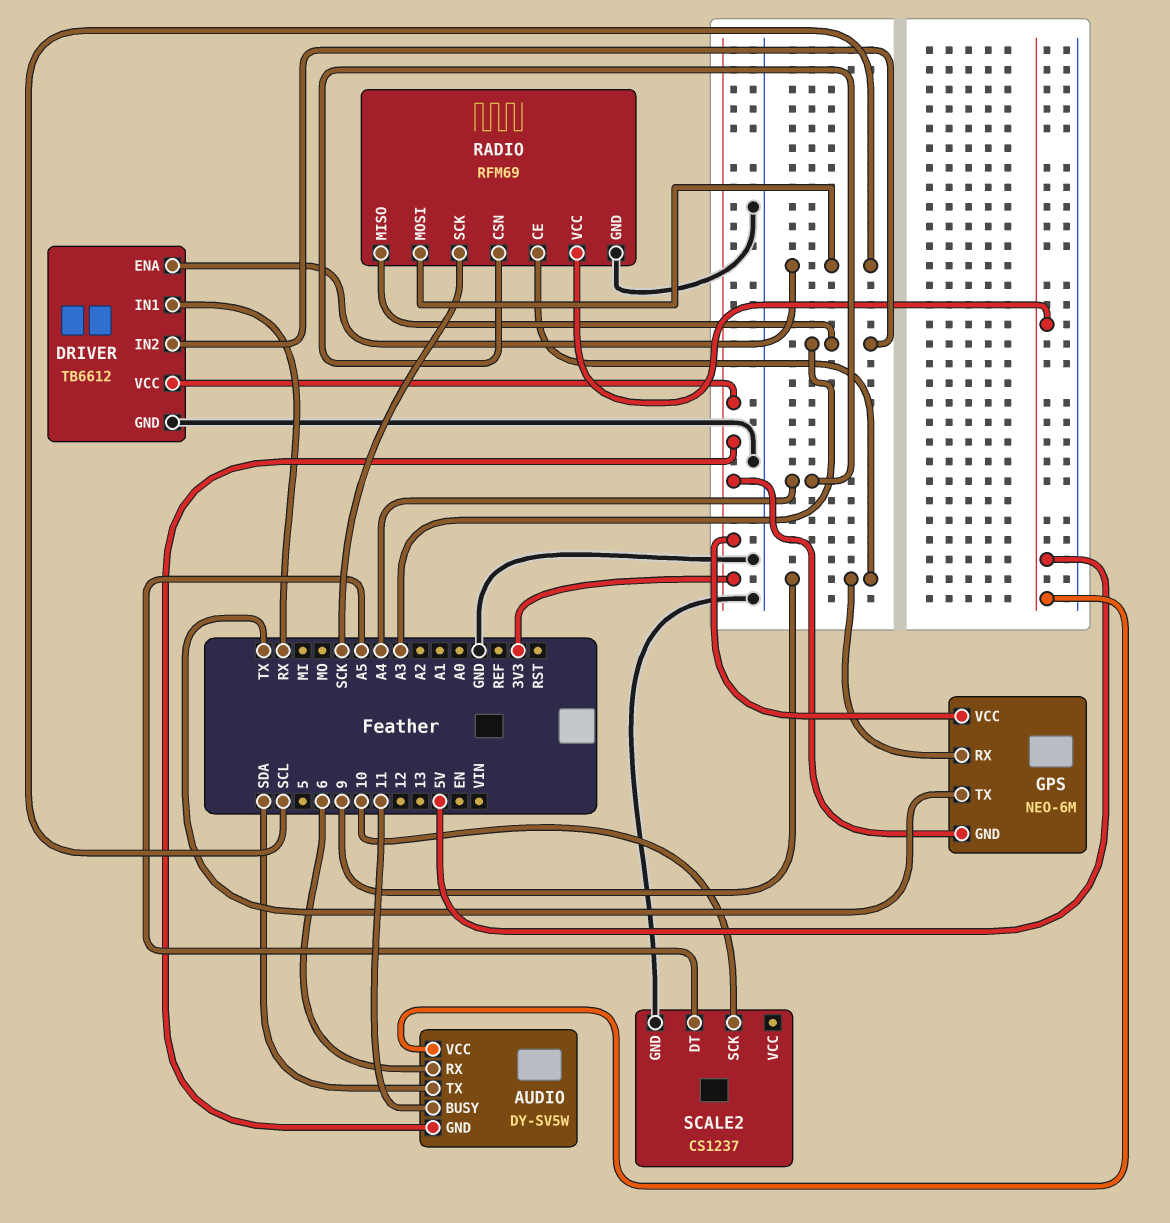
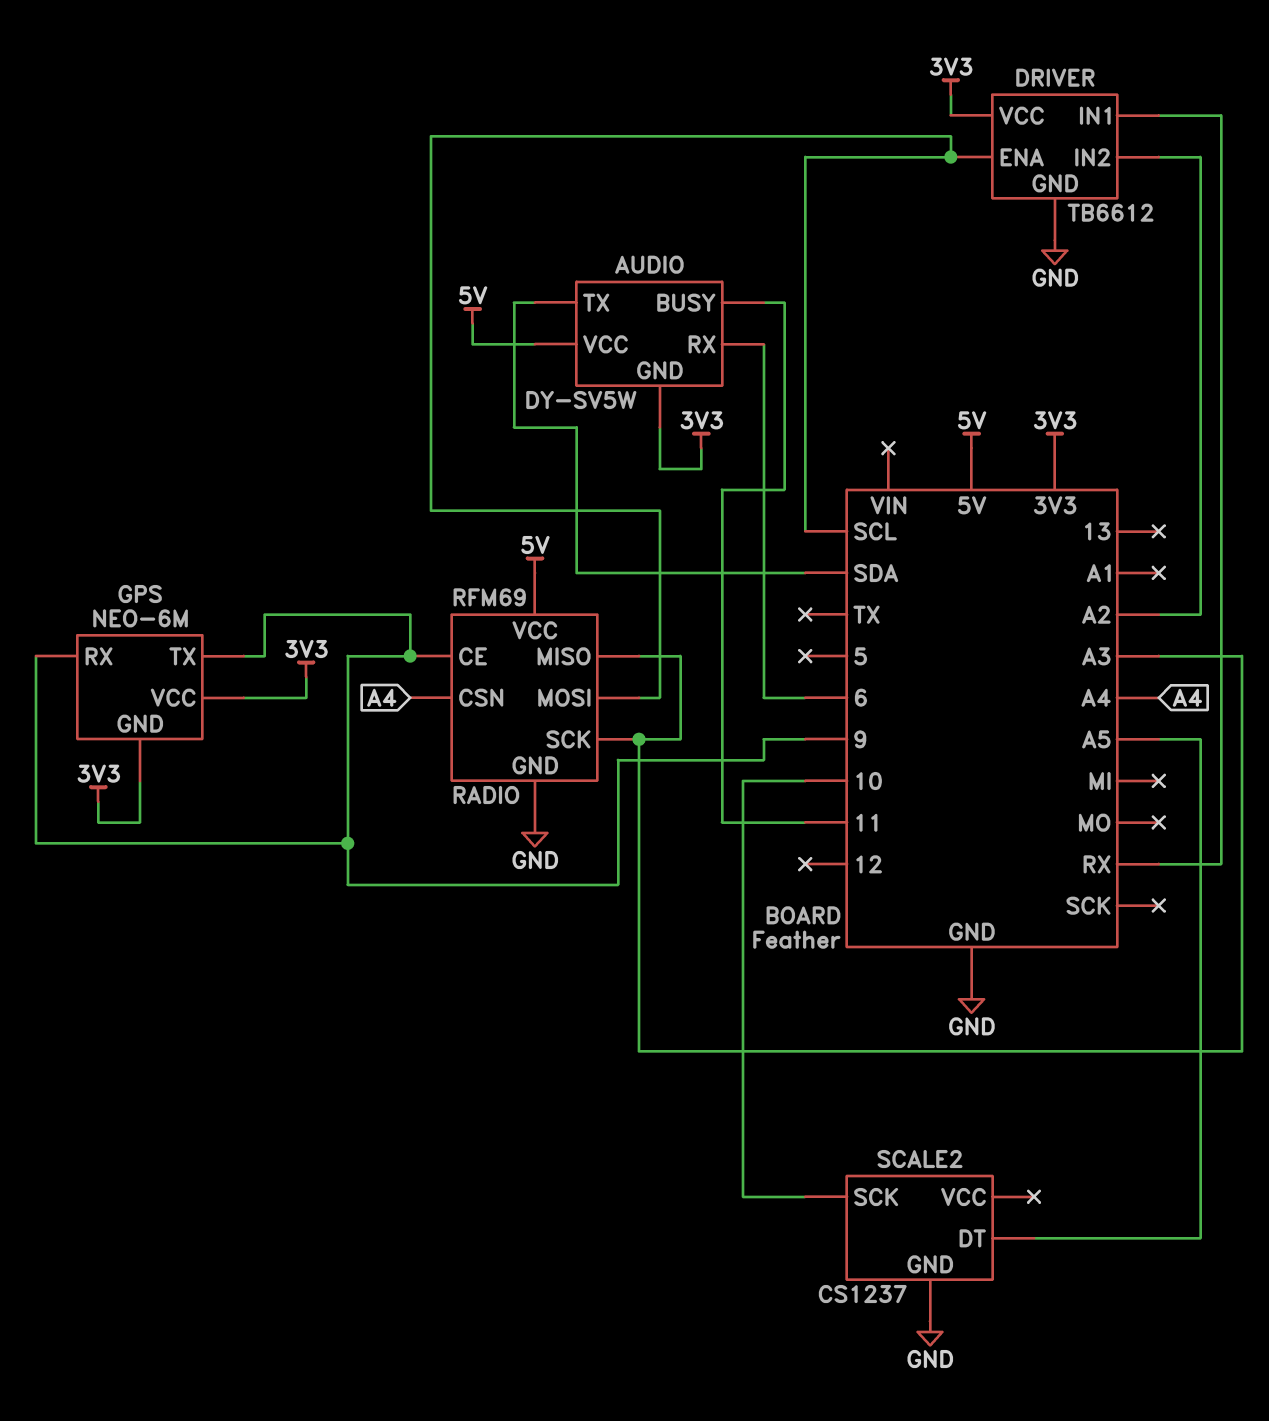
DRIVER pin IN2: A3 -> A2
GPS pin TX: TX -> 9
RADIO pin SCK: SCK -> A3

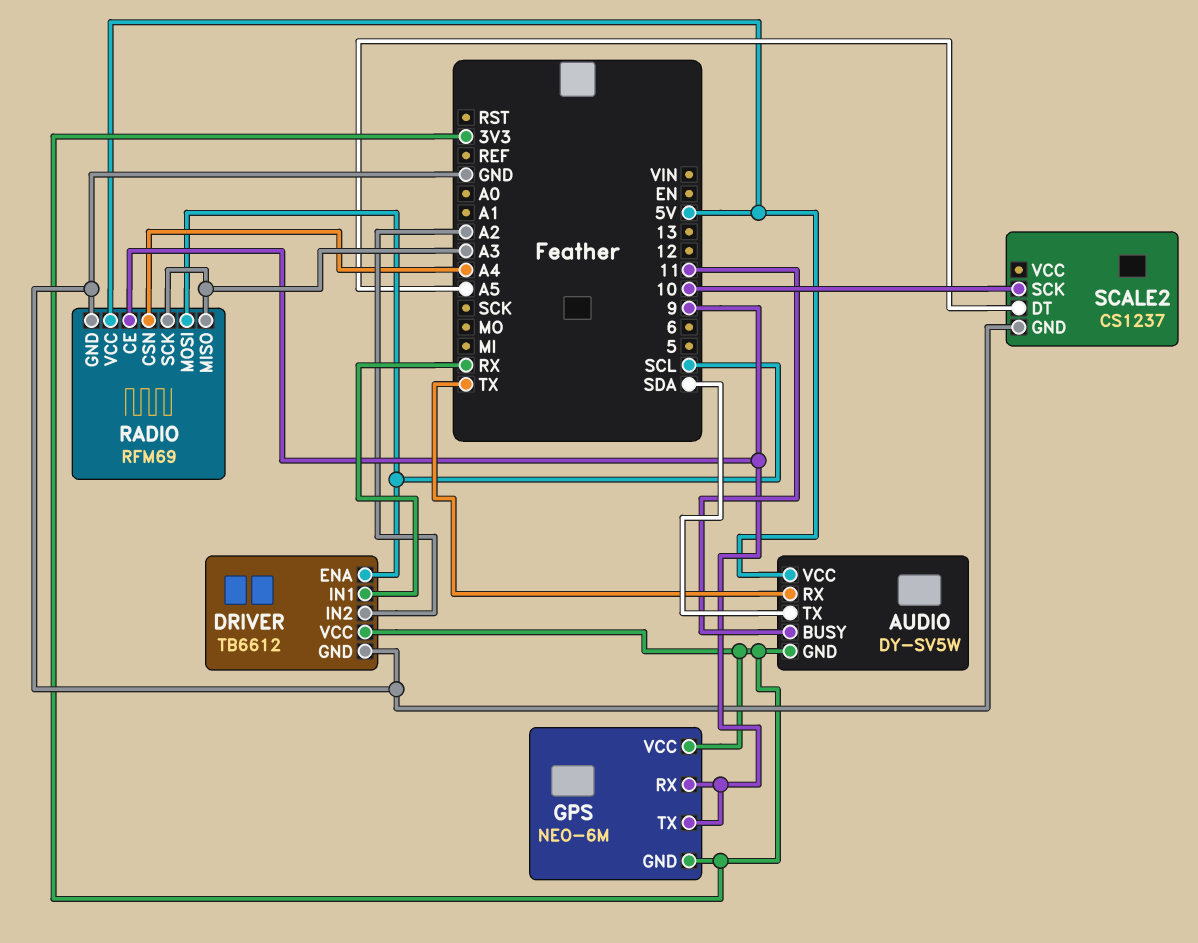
AUDIO pin RX: 6 -> TX

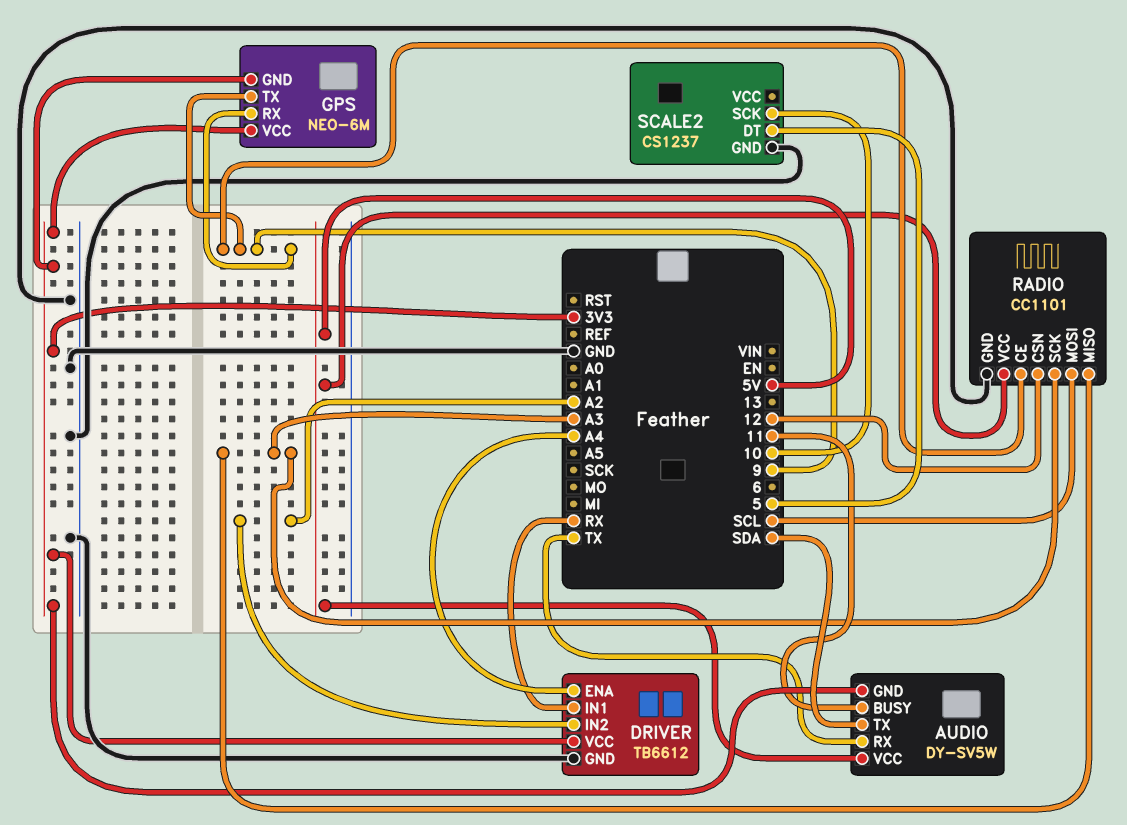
DRIVER pin ENA: SCL -> A4
RADIO: RFM69 -> CC1101
RADIO pin CSN: A4 -> 12
SCALE2 pin DT: A5 -> 5

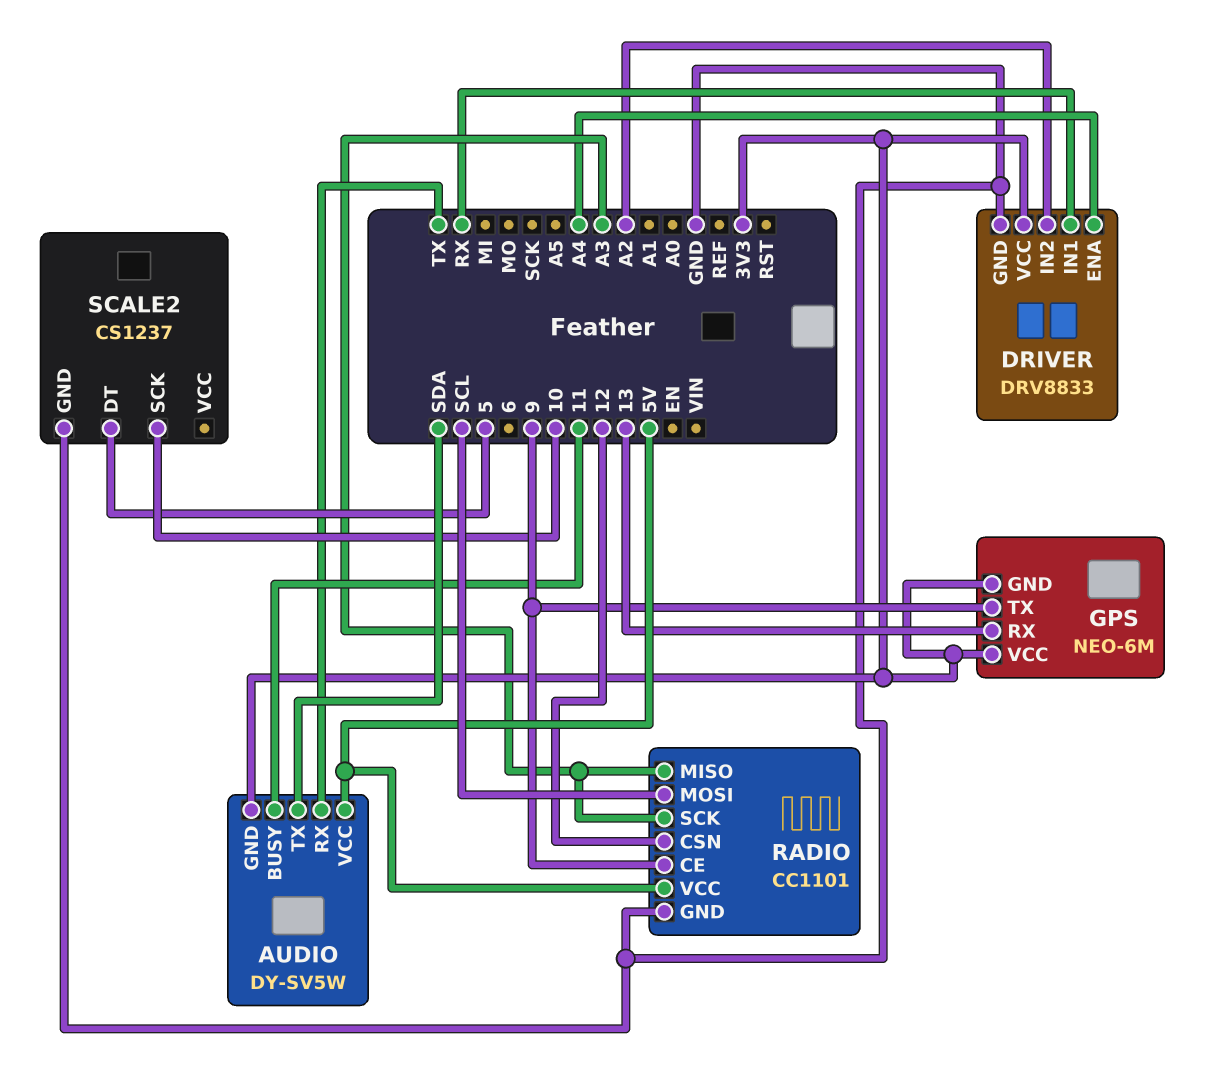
DRIVER: TB6612 -> DRV8833
GPS pin RX: 9 -> 13

